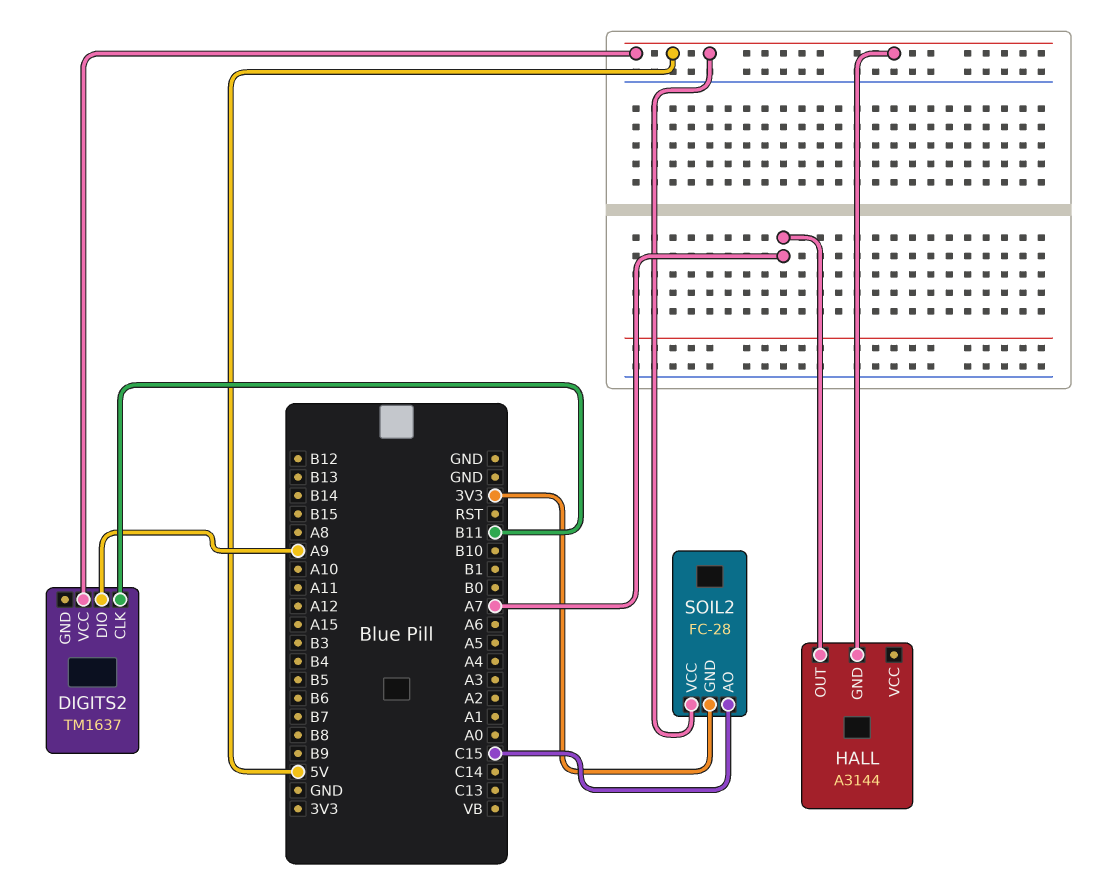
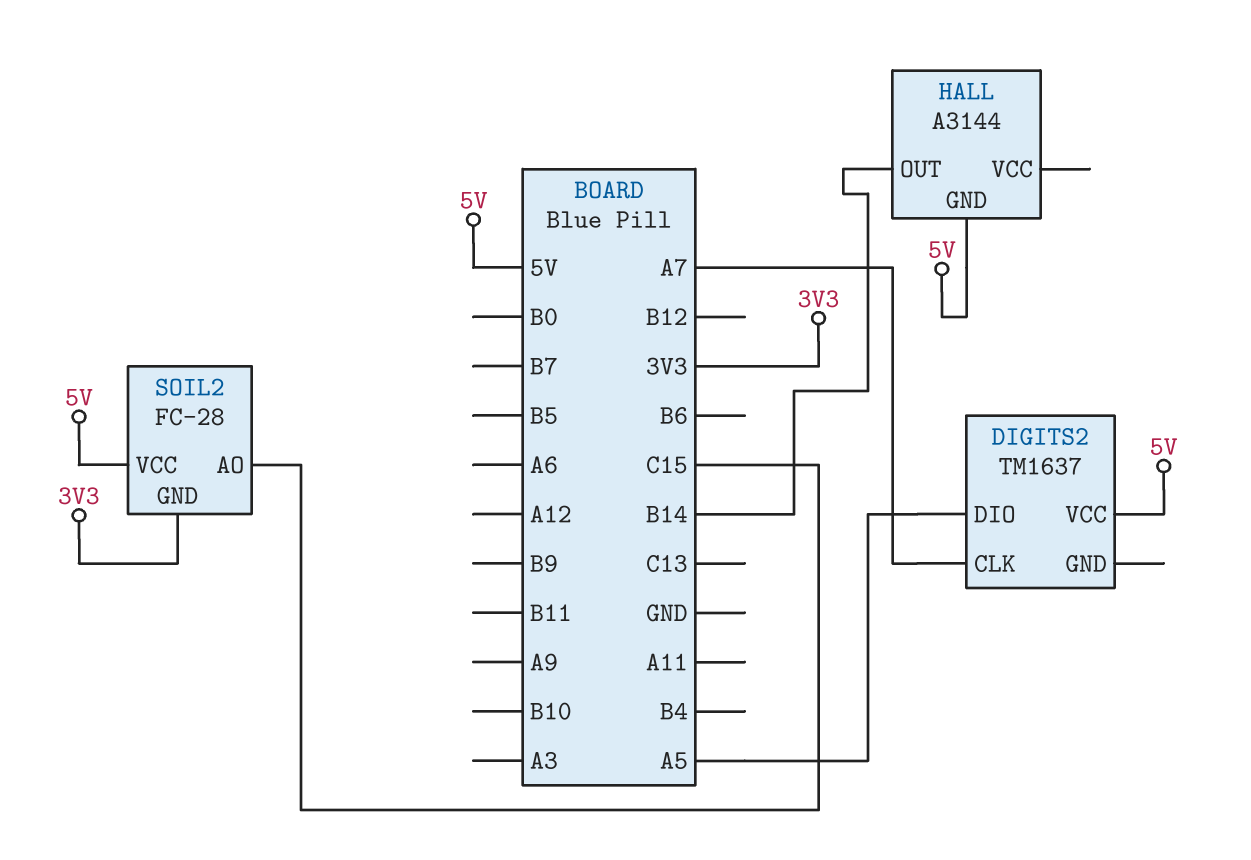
DIGITS2 pin CLK: B11 -> A7
DIGITS2 pin DIO: A9 -> A5
HALL pin OUT: A7 -> B14

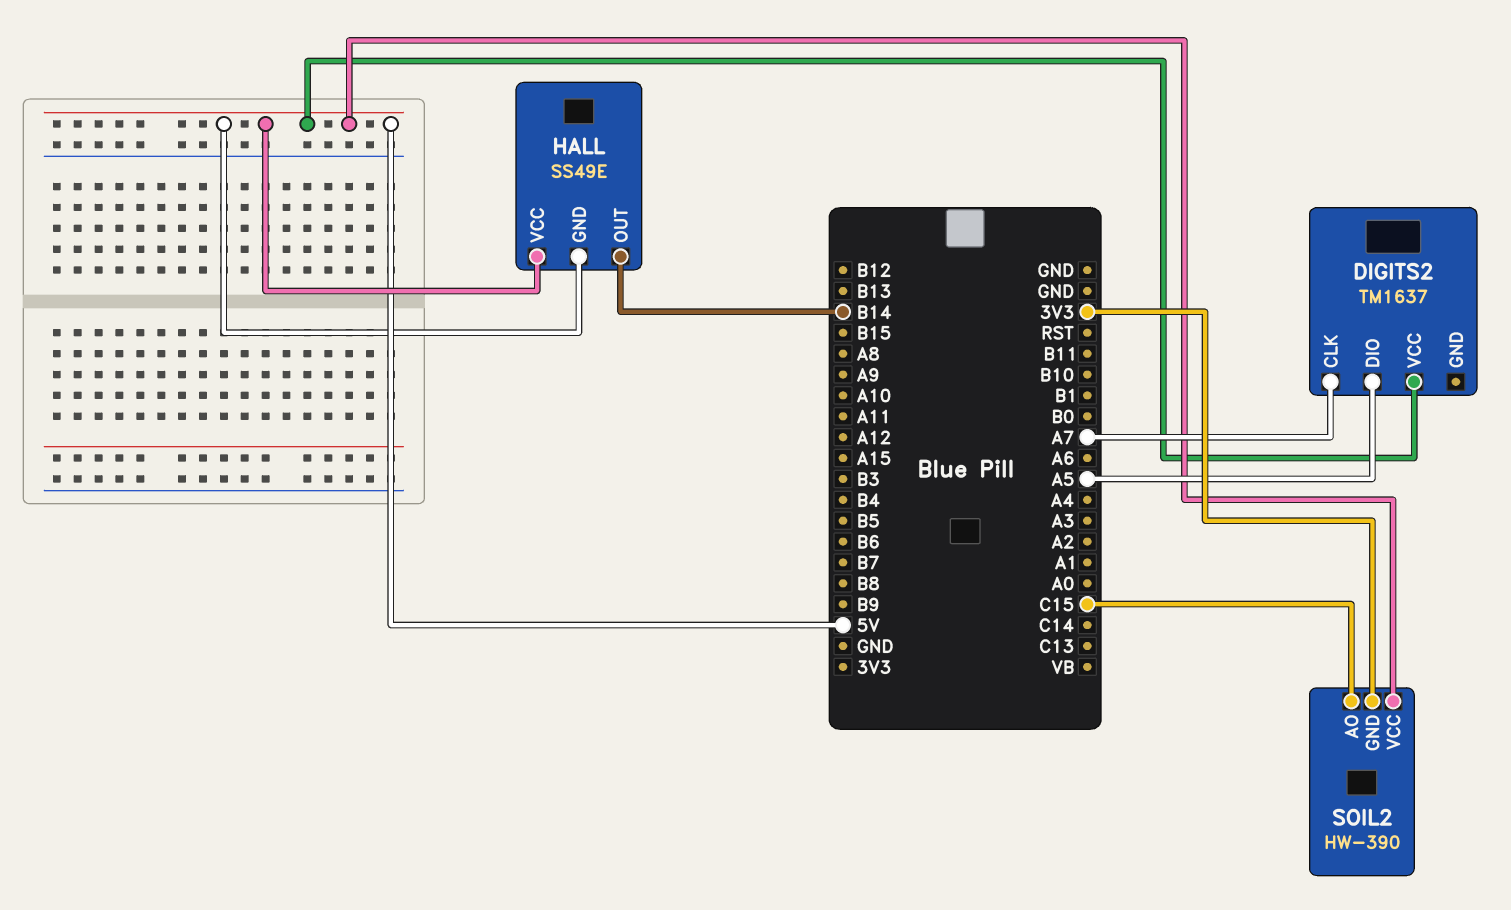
HALL: A3144 -> SS49E
HALL pin VCC: none -> 5V
SOIL2: FC-28 -> HW-390

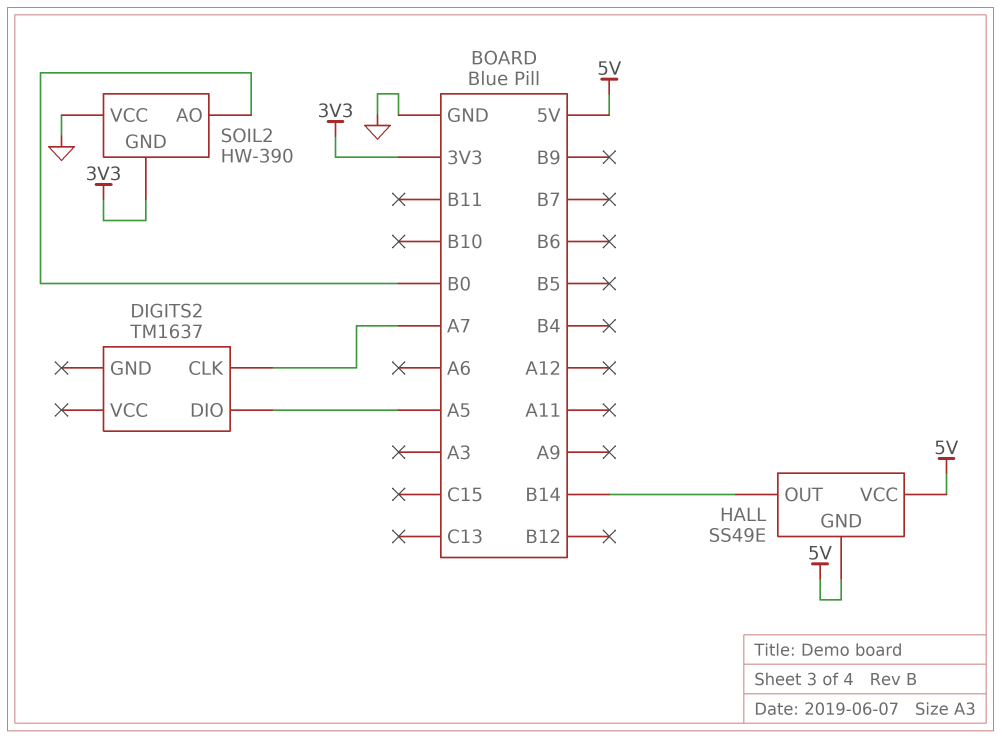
DIGITS2 pin VCC: 5V -> none
SOIL2 pin AO: C15 -> B0
SOIL2 pin VCC: 5V -> GND

